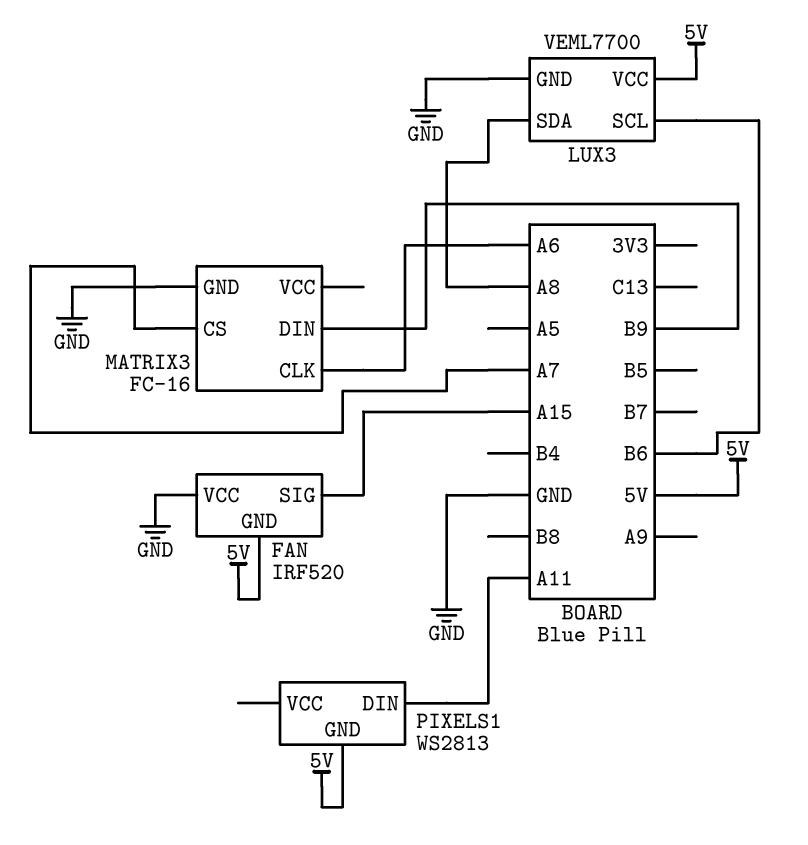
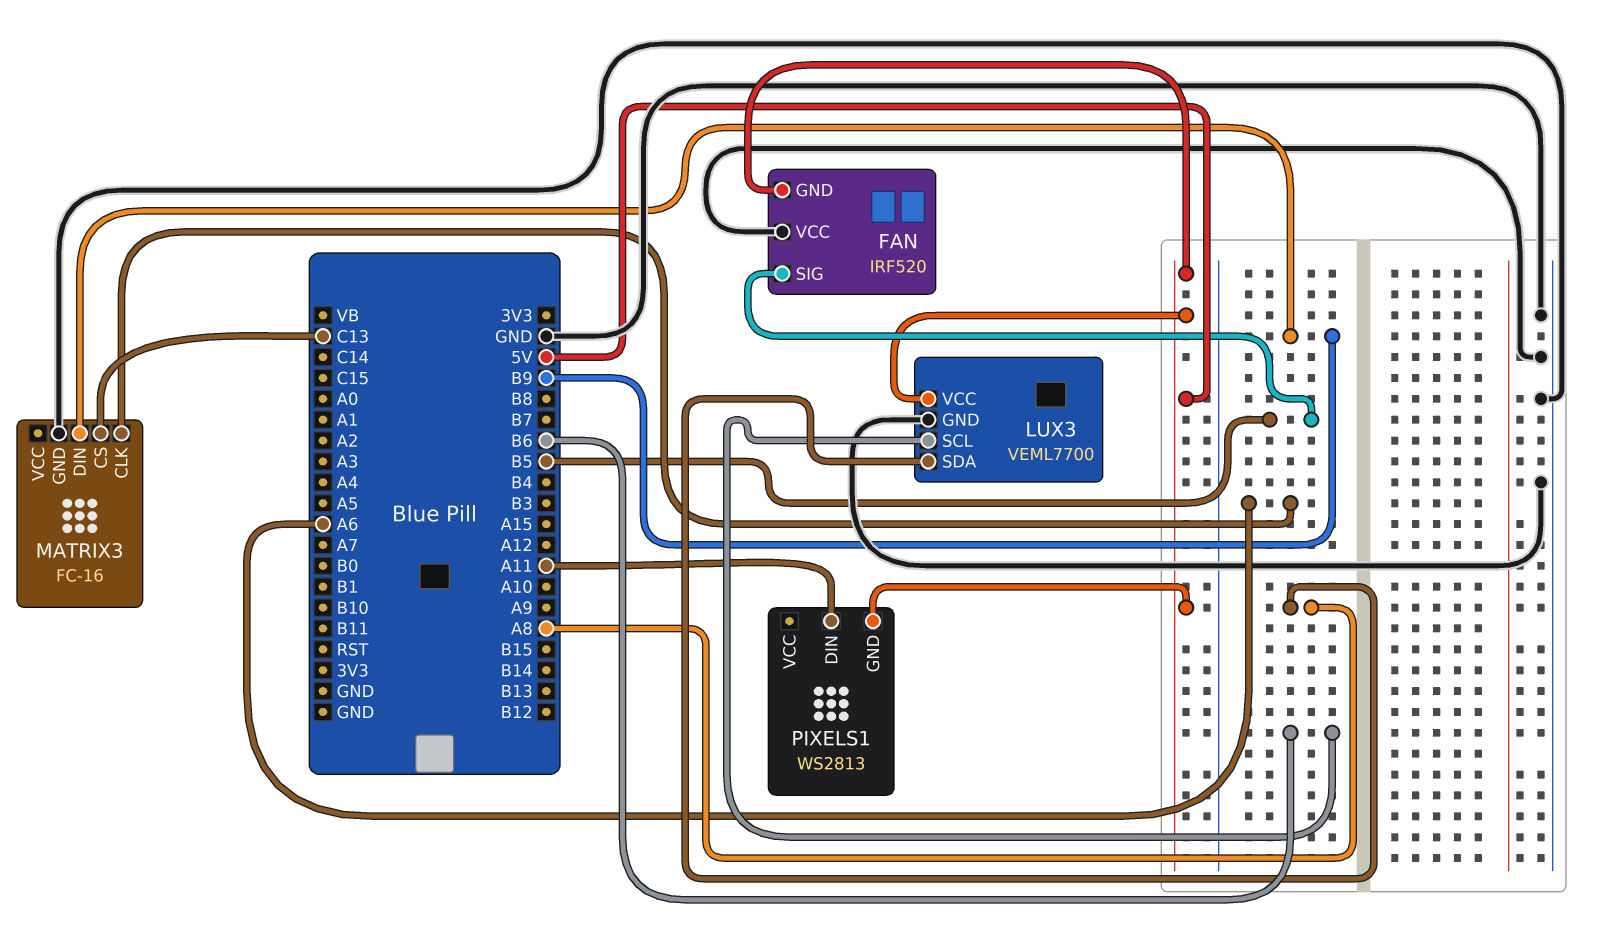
FAN pin SIG: A15 -> B5
MATRIX3 pin CS: A7 -> C13

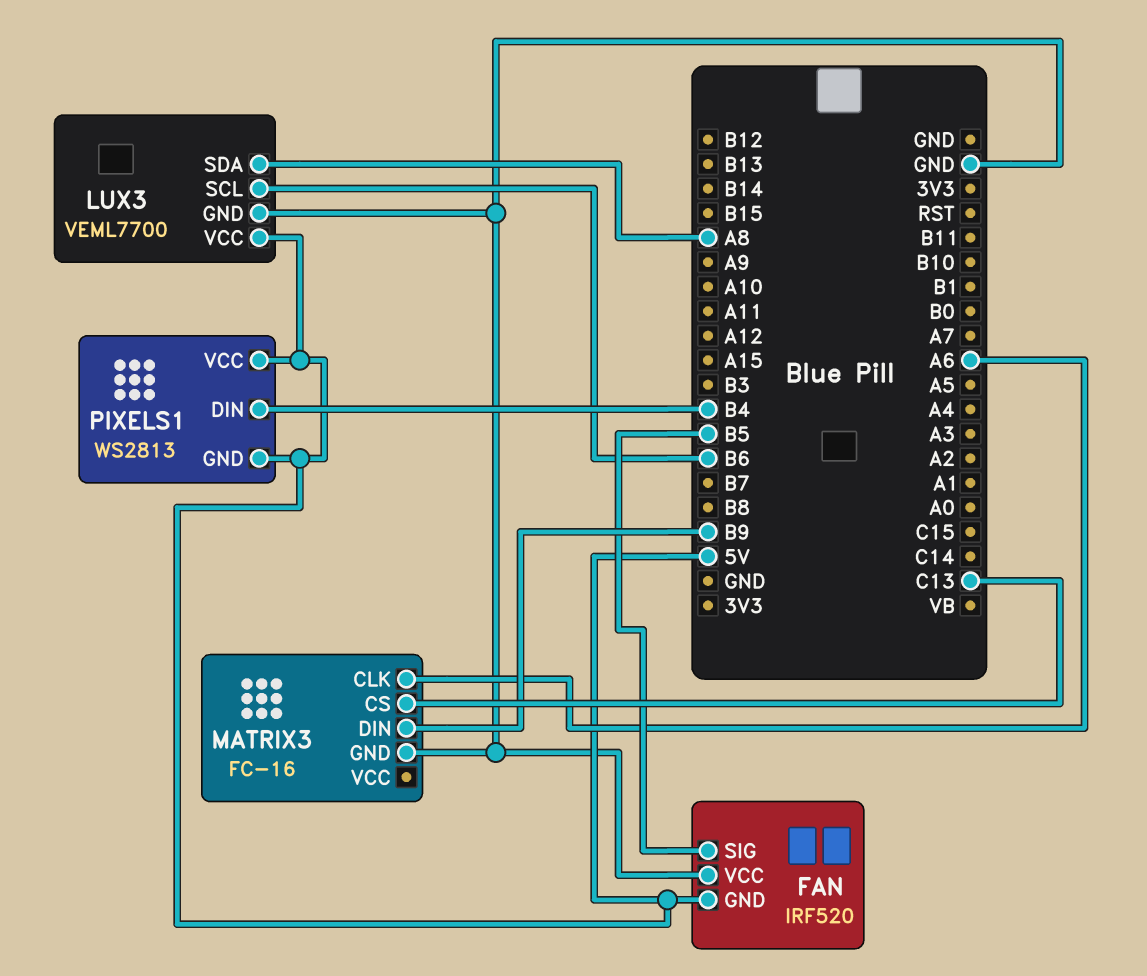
PIXELS1 pin DIN: A11 -> B4
PIXELS1 pin VCC: none -> 5V

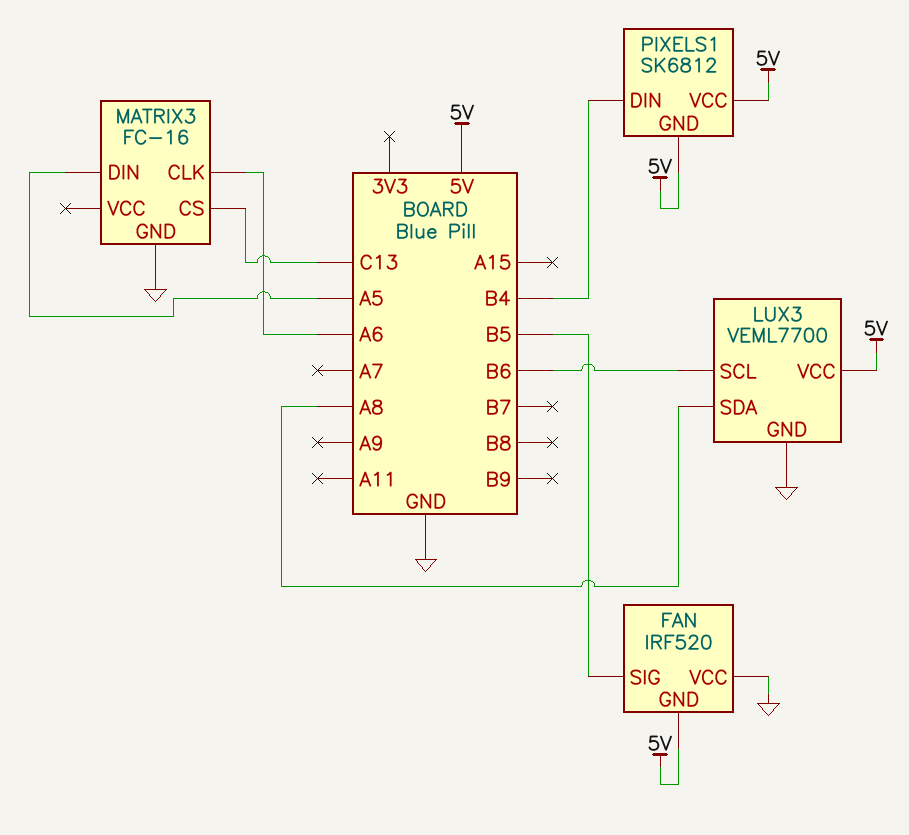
MATRIX3 pin DIN: B9 -> A5
PIXELS1: WS2813 -> SK6812

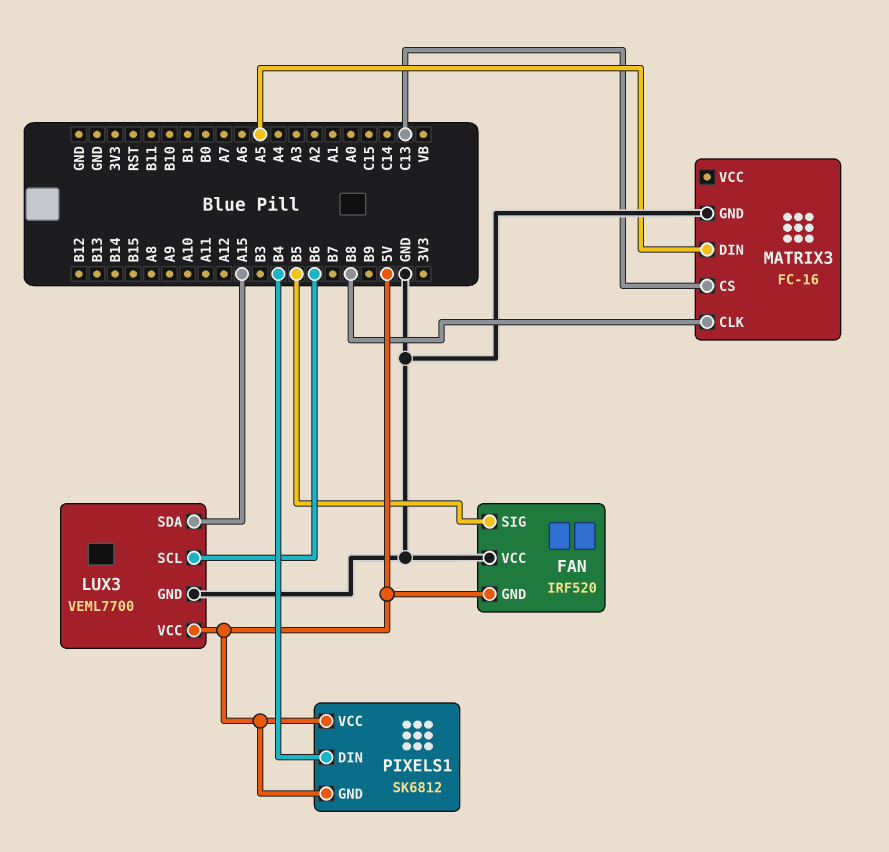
LUX3 pin SDA: A8 -> A15
MATRIX3 pin CLK: A6 -> B8

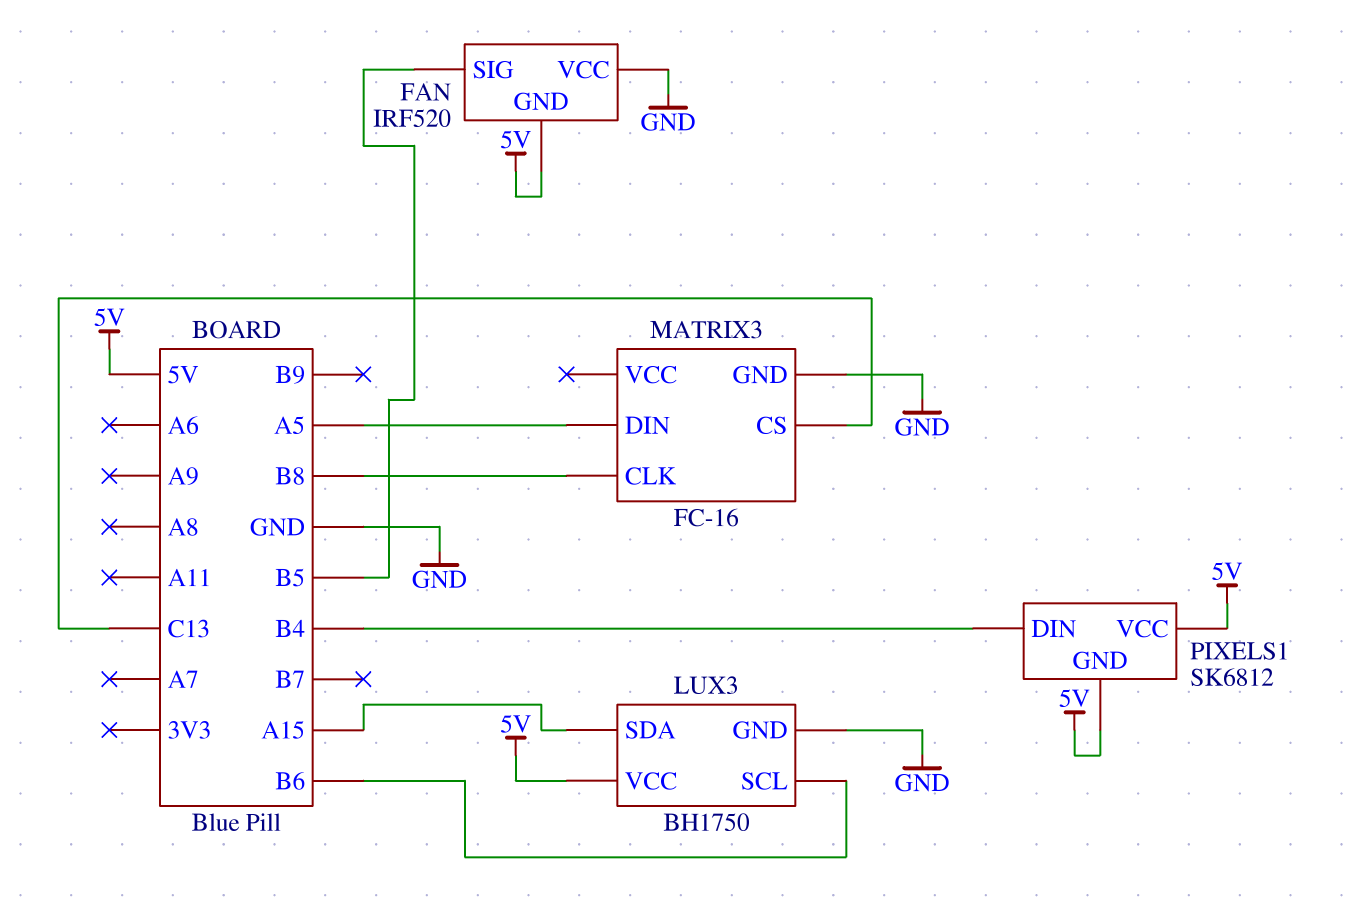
LUX3: VEML7700 -> BH1750

